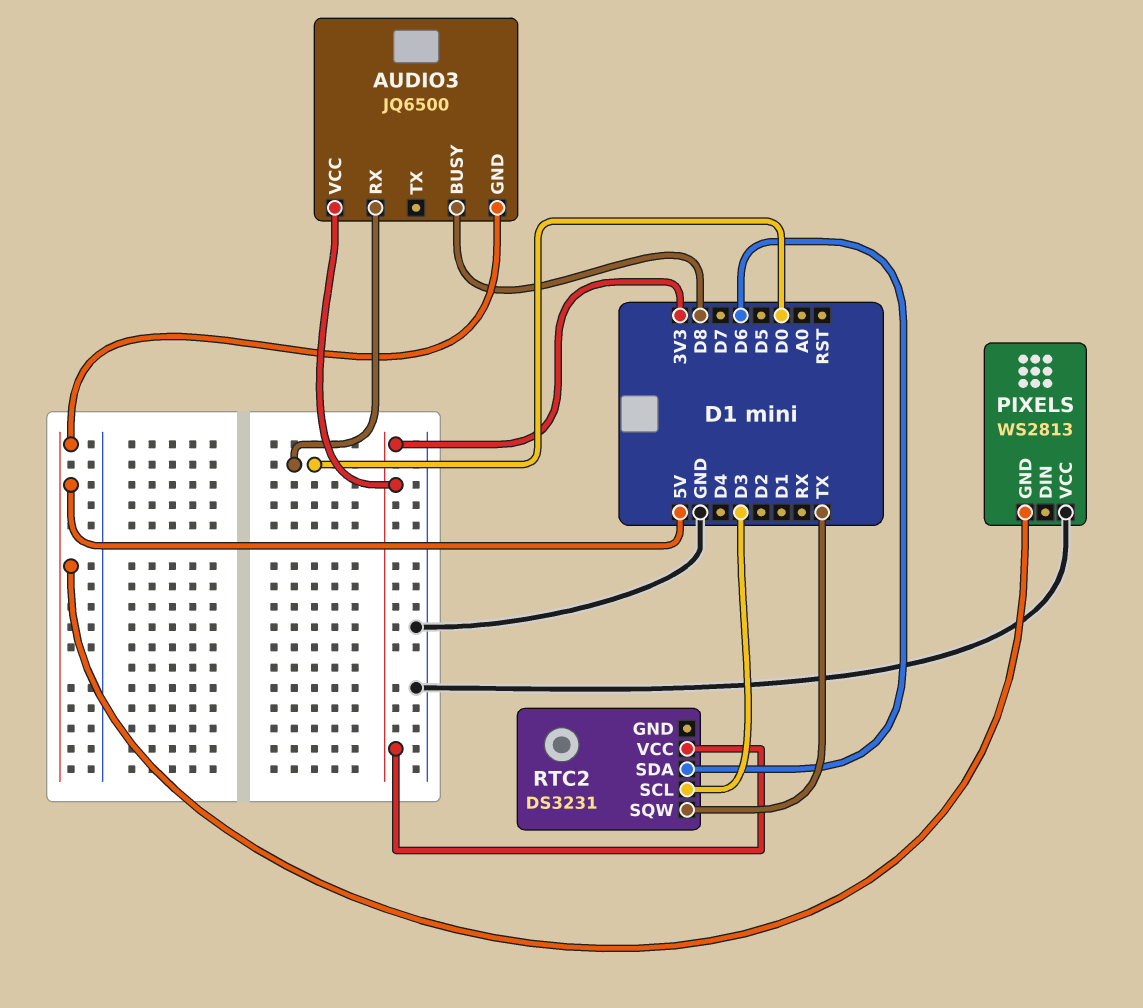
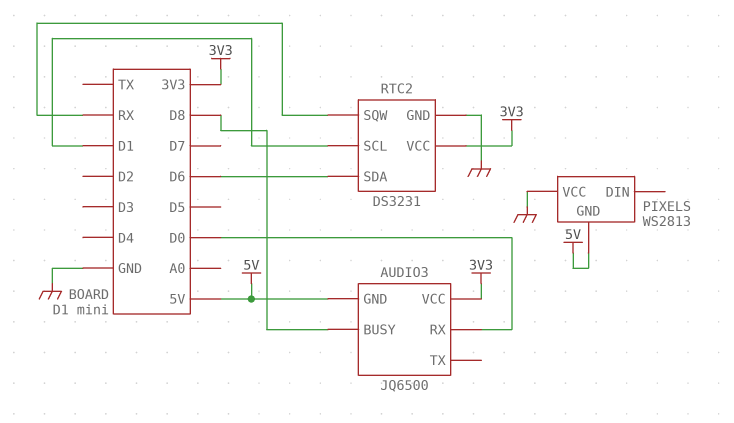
RTC2 pin GND: none -> GND
RTC2 pin SCL: D3 -> D1
RTC2 pin SQW: TX -> RX

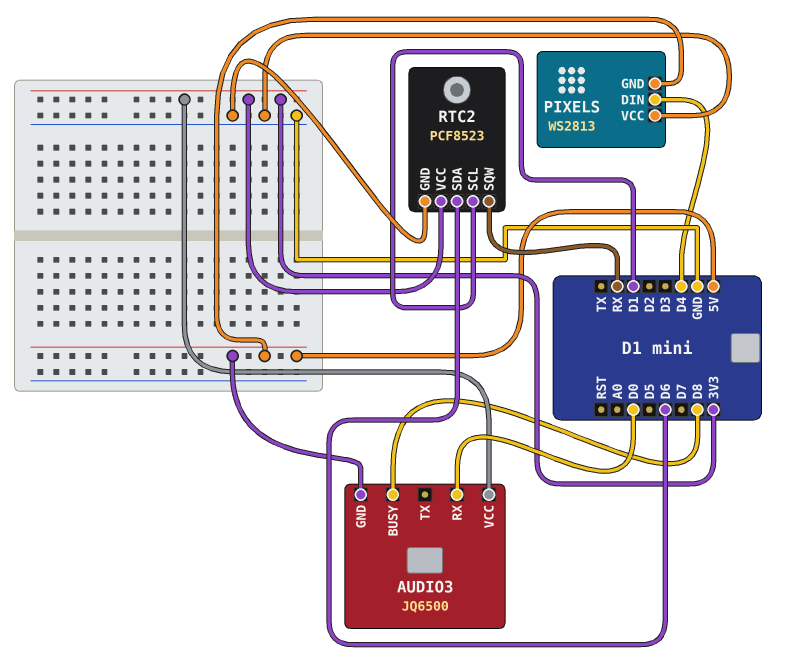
PIXELS pin DIN: none -> D4
RTC2: DS3231 -> PCF8523

